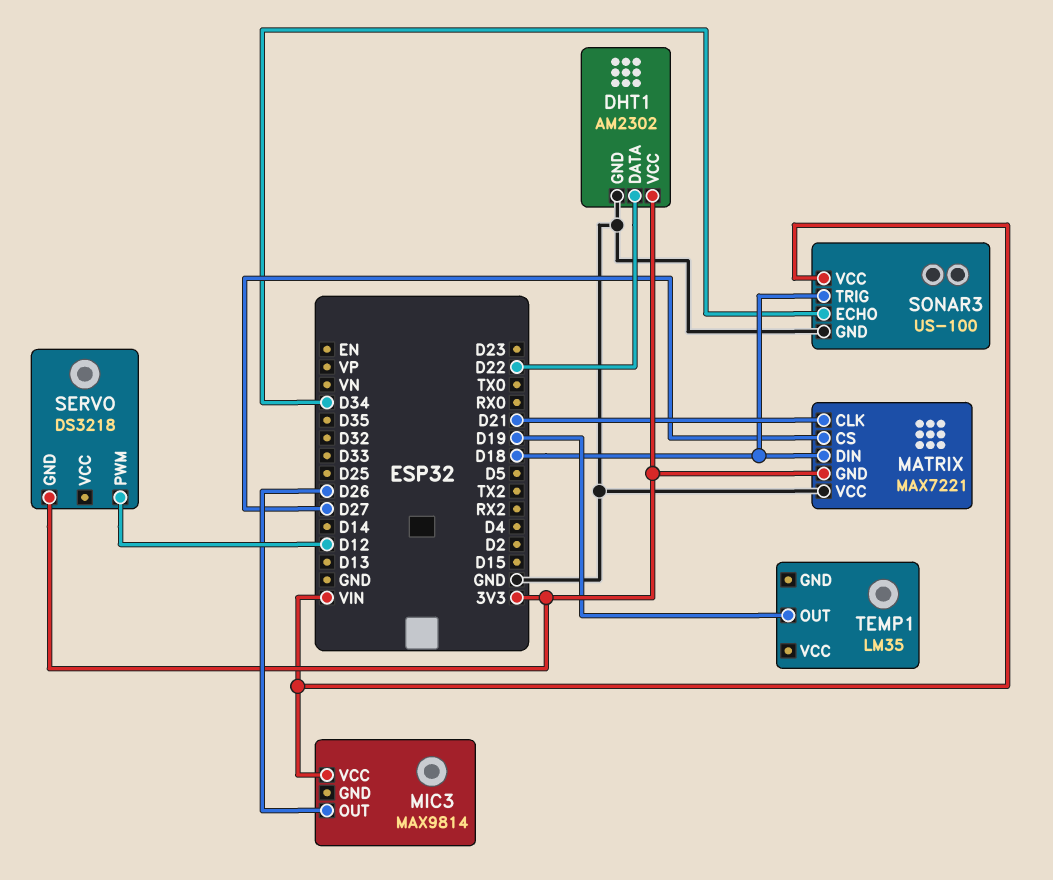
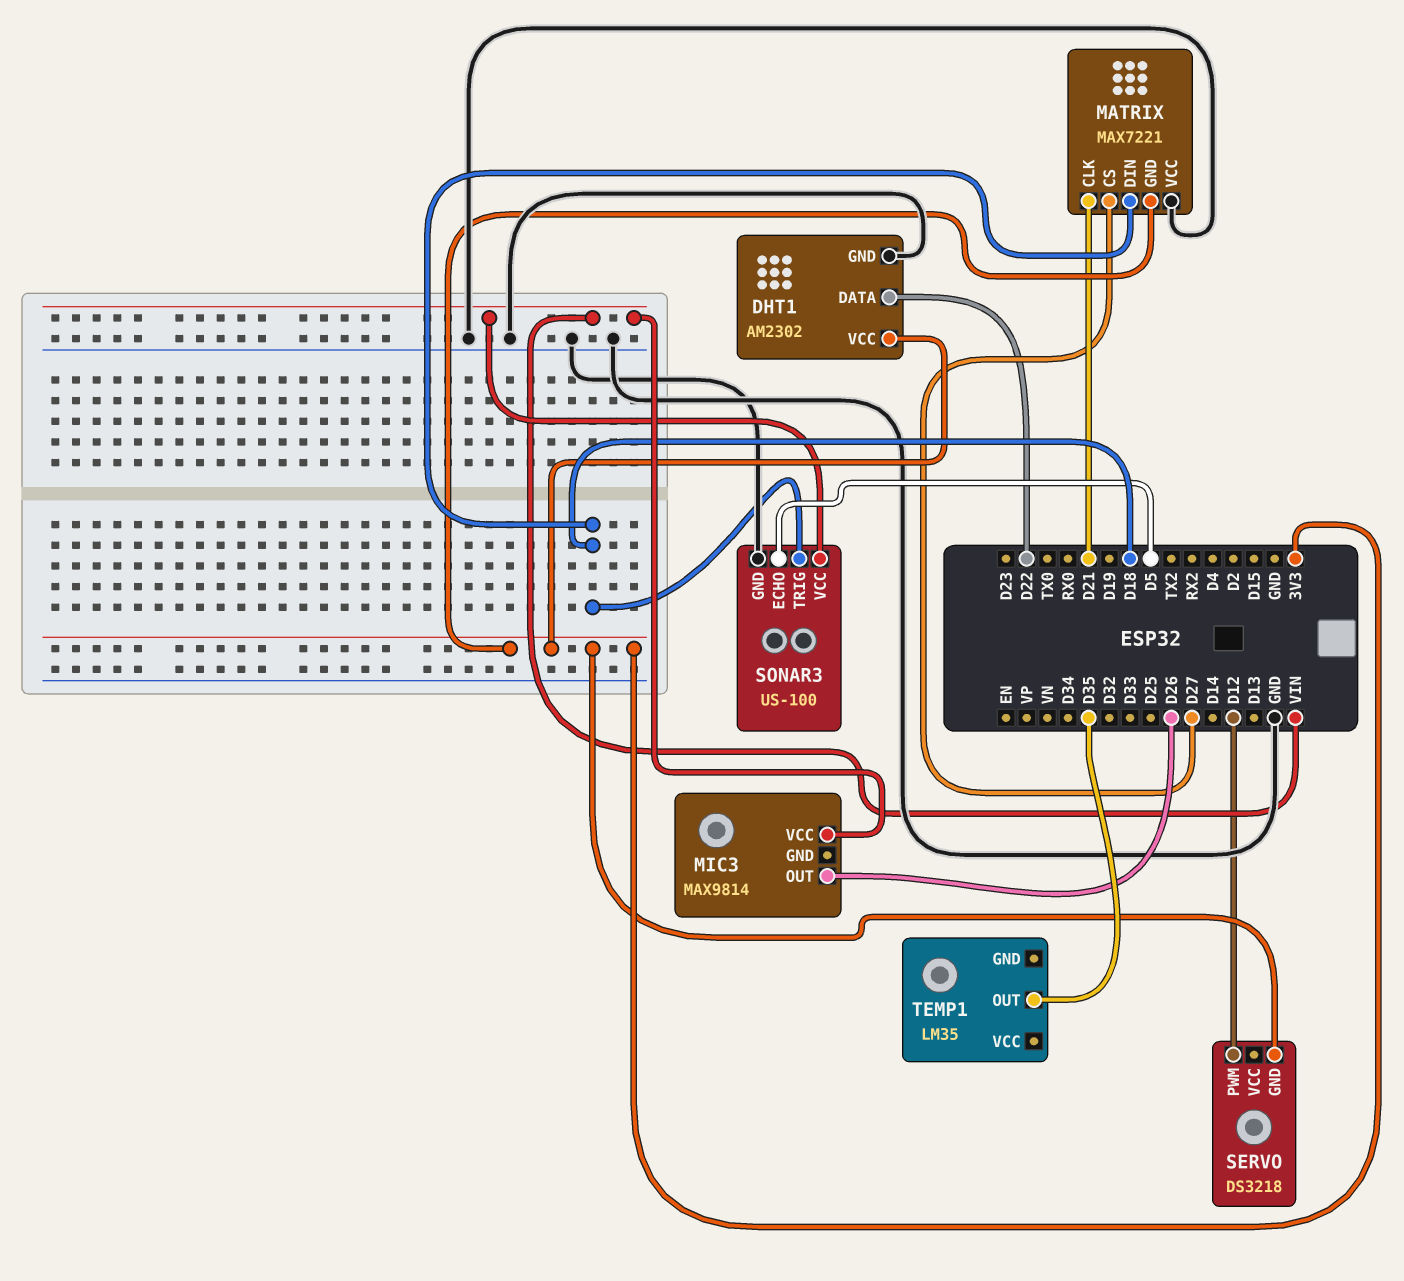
SONAR3 pin ECHO: D34 -> D5
TEMP1 pin OUT: D19 -> D35

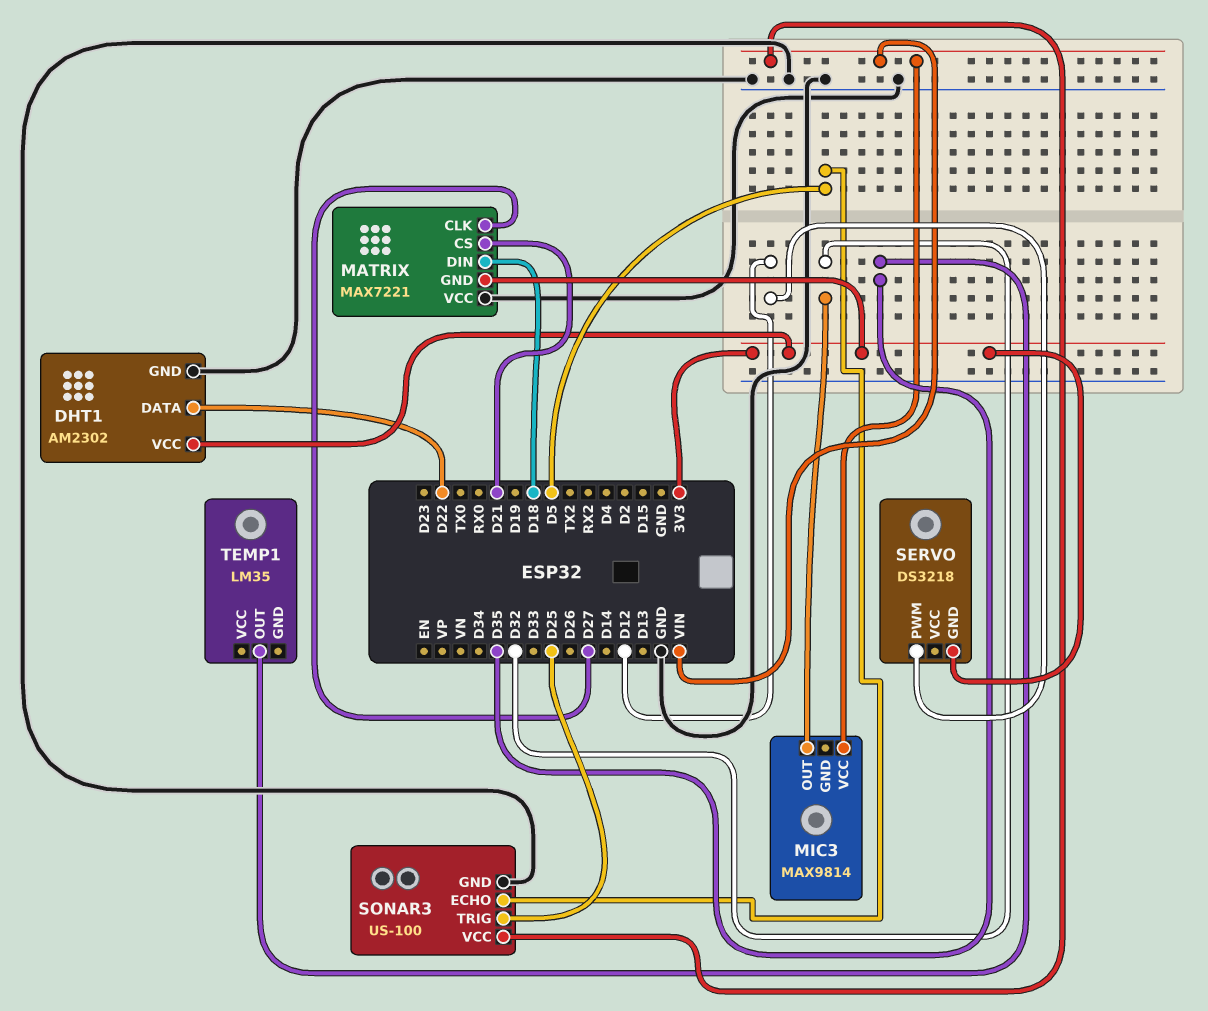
MATRIX pin CLK: D21 -> D27
MATRIX pin CS: D27 -> D21
MIC3 pin OUT: D26 -> D32
SONAR3 pin TRIG: D18 -> D25

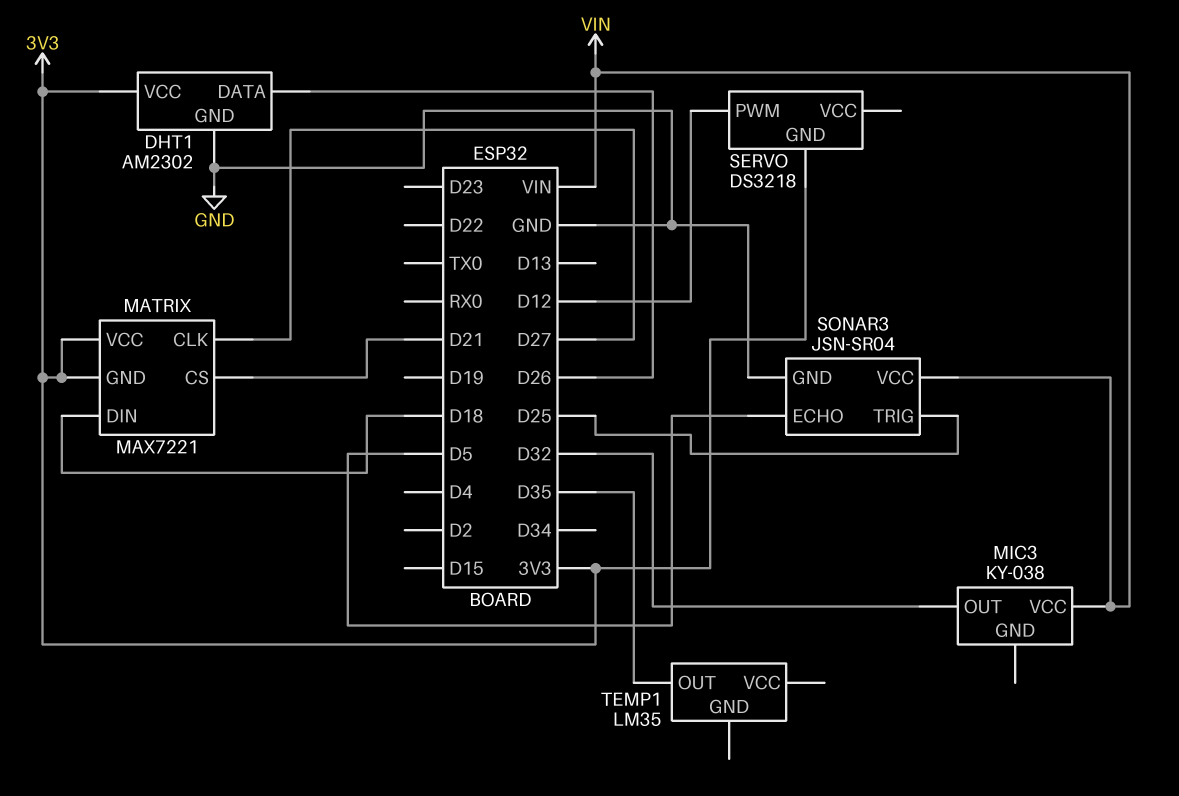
DHT1 pin DATA: D22 -> D26
MATRIX pin VCC: GND -> 3V3
MIC3: MAX9814 -> KY-038
SONAR3: US-100 -> JSN-SR04

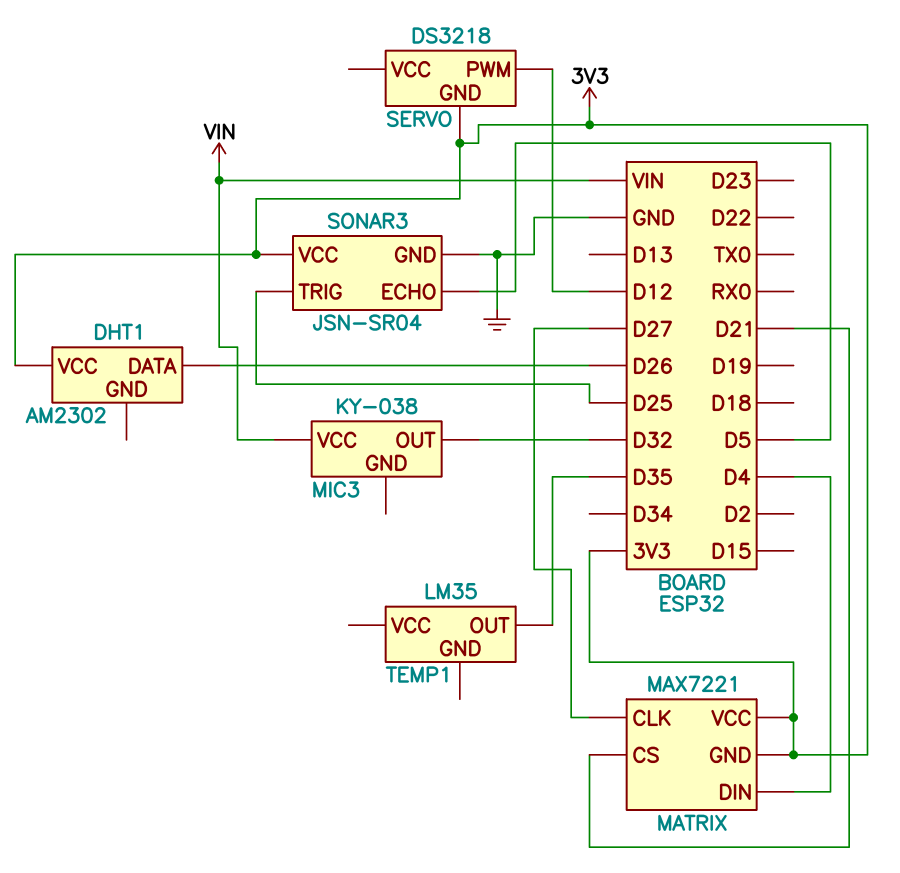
DHT1 pin GND: GND -> none
MATRIX pin DIN: D18 -> D4
SONAR3 pin VCC: VIN -> 3V3

